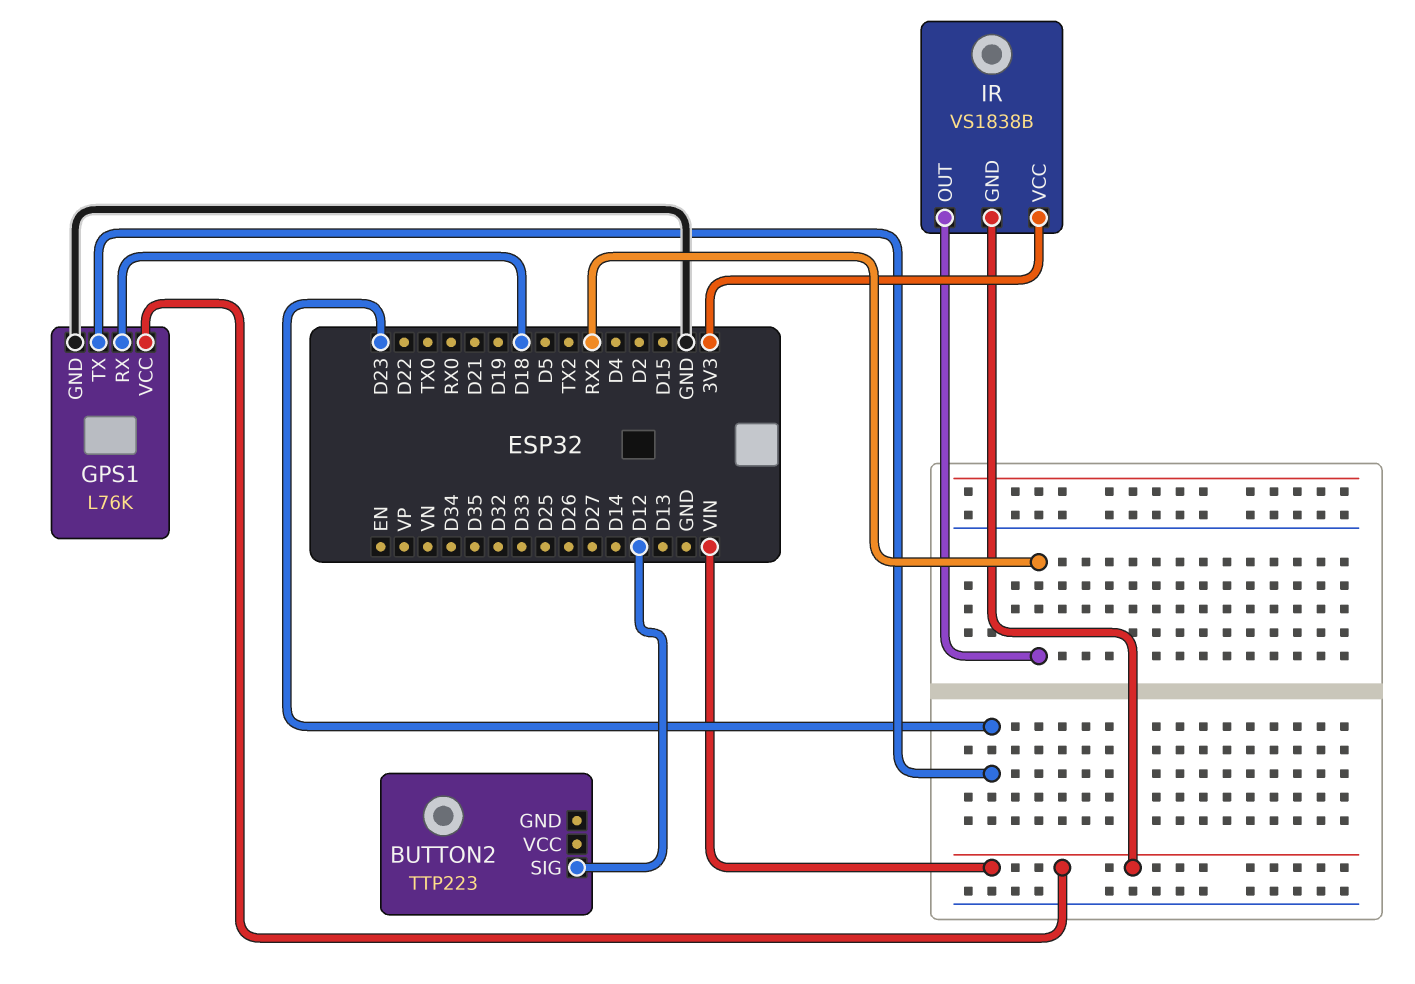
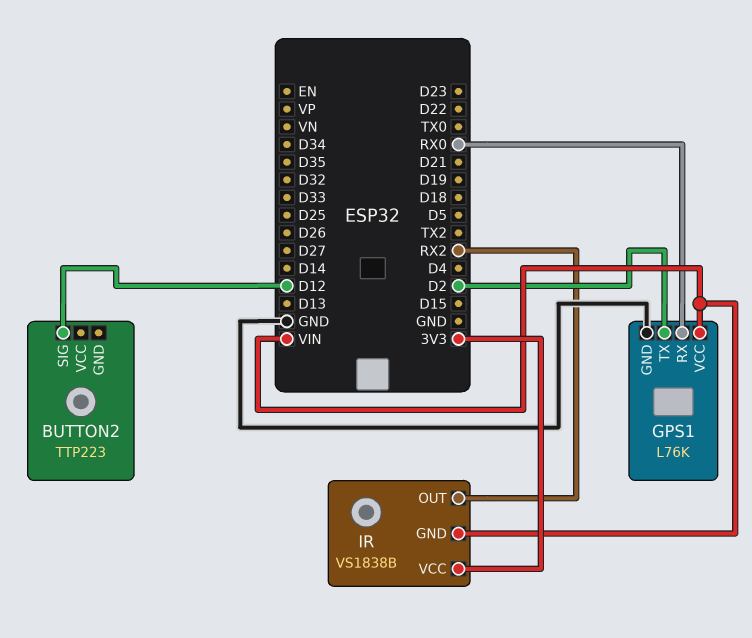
GPS1 pin RX: D18 -> RX0
GPS1 pin TX: D23 -> D2

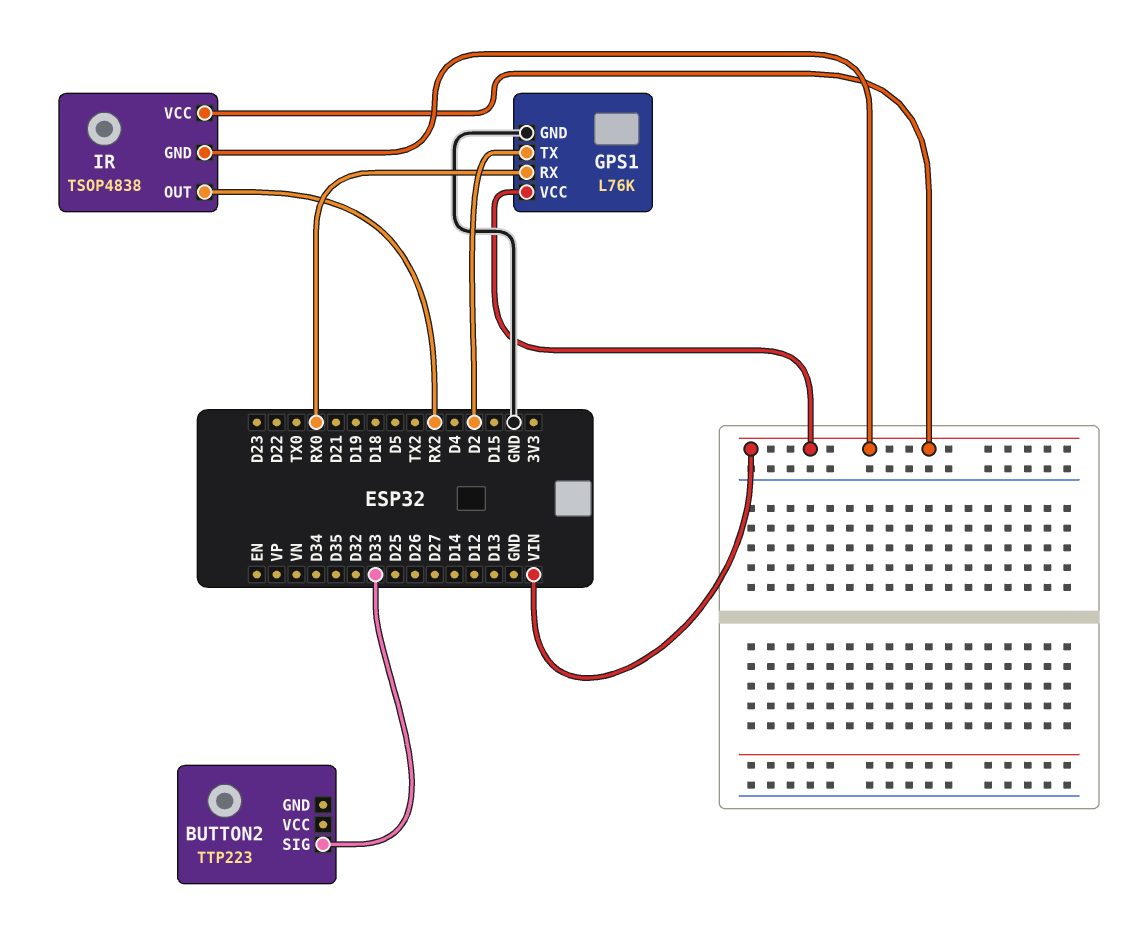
BUTTON2 pin SIG: D12 -> D33
IR: VS1838B -> TSOP4838
IR pin VCC: 3V3 -> VIN

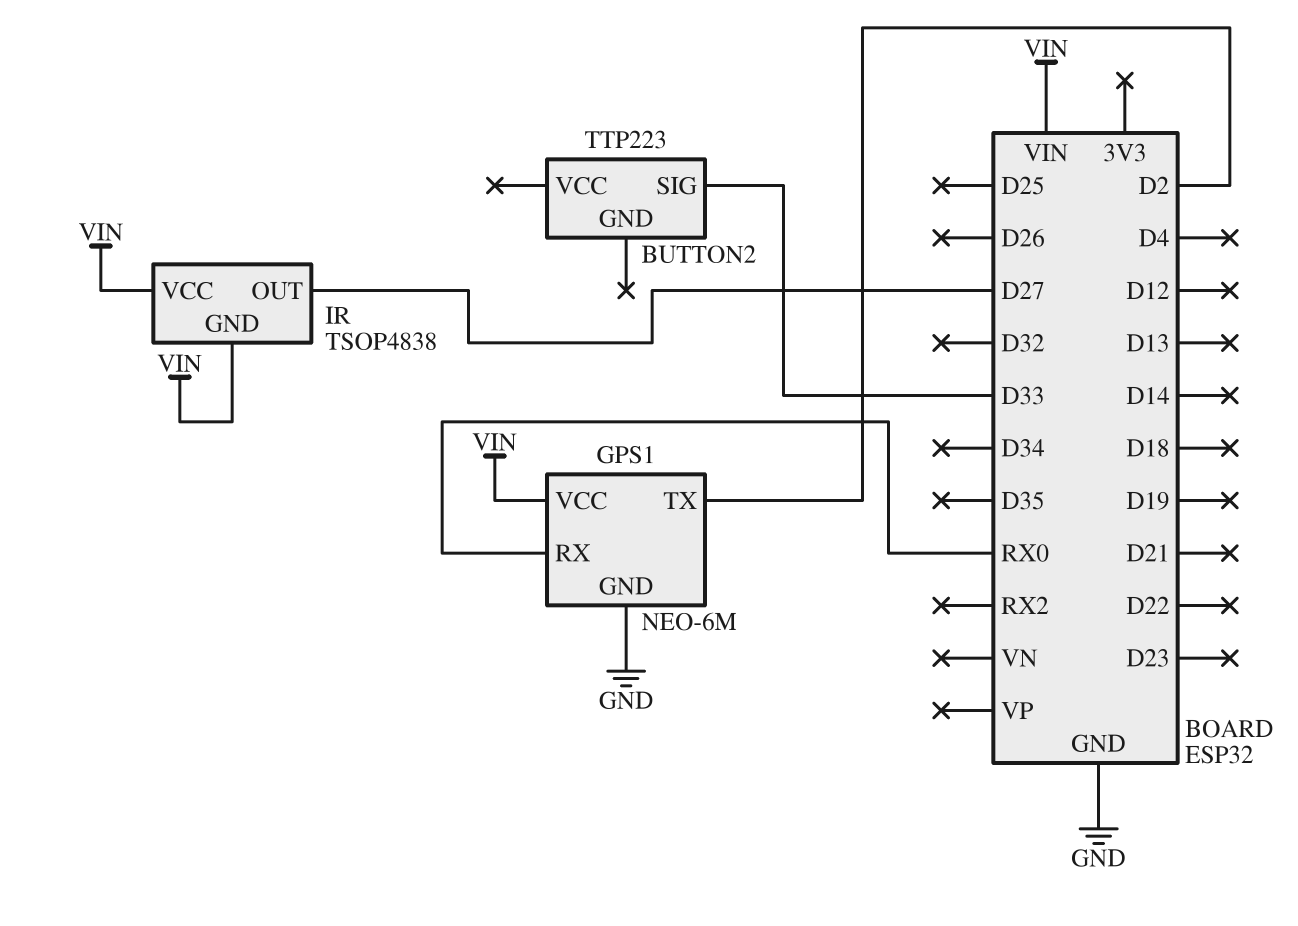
GPS1: L76K -> NEO-6M
IR pin OUT: RX2 -> D27

